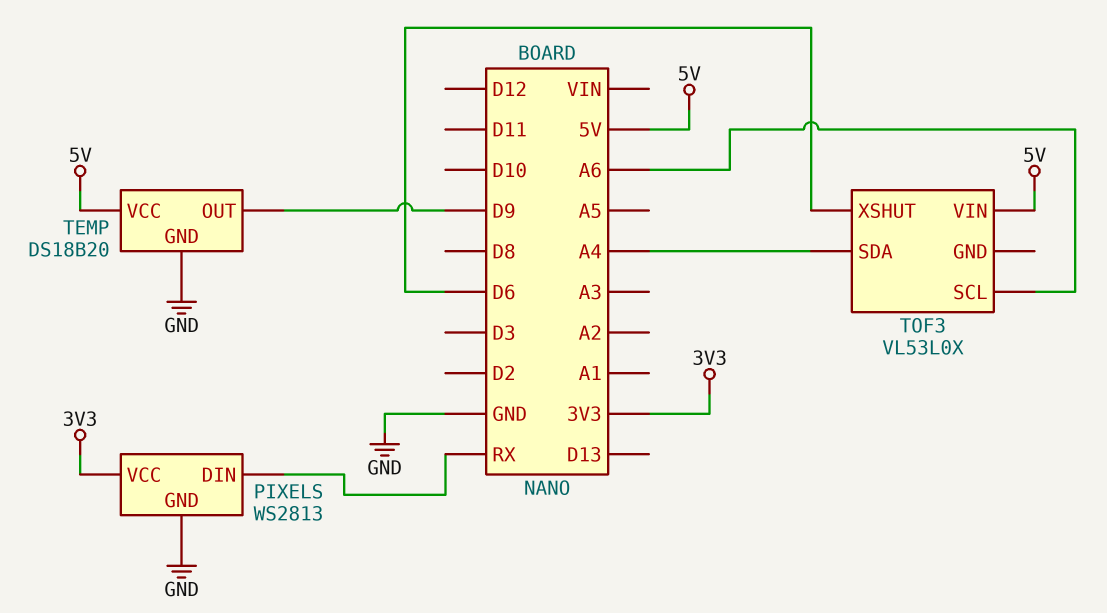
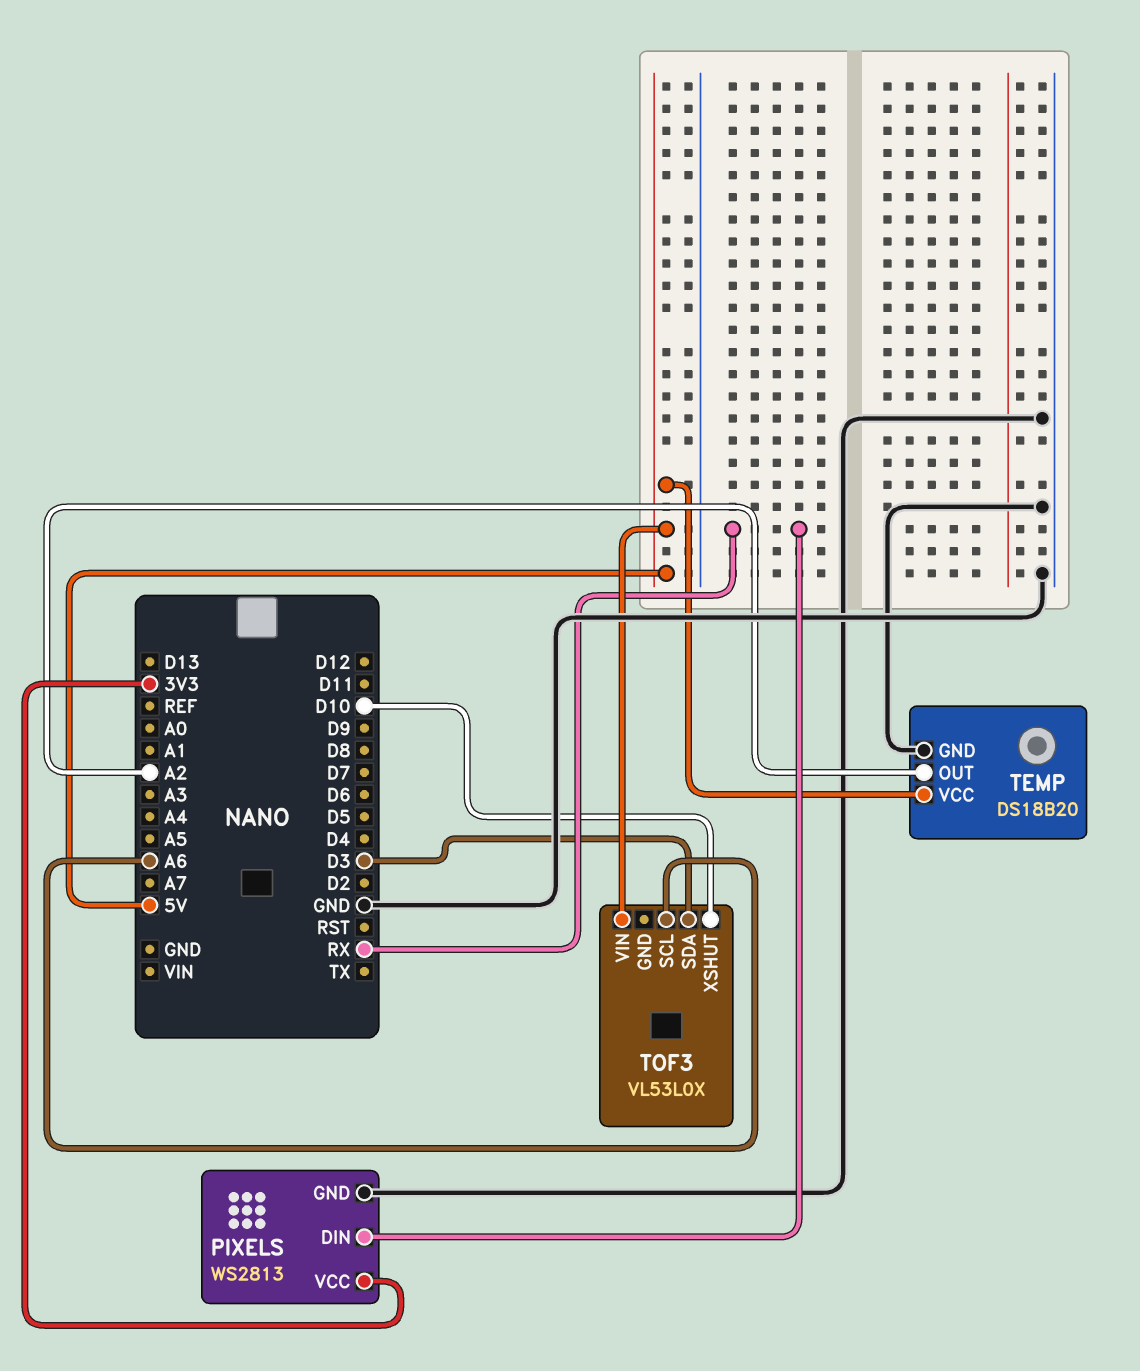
TEMP pin OUT: D9 -> A2
TOF3 pin SDA: A4 -> D3
TOF3 pin XSHUT: D6 -> D10

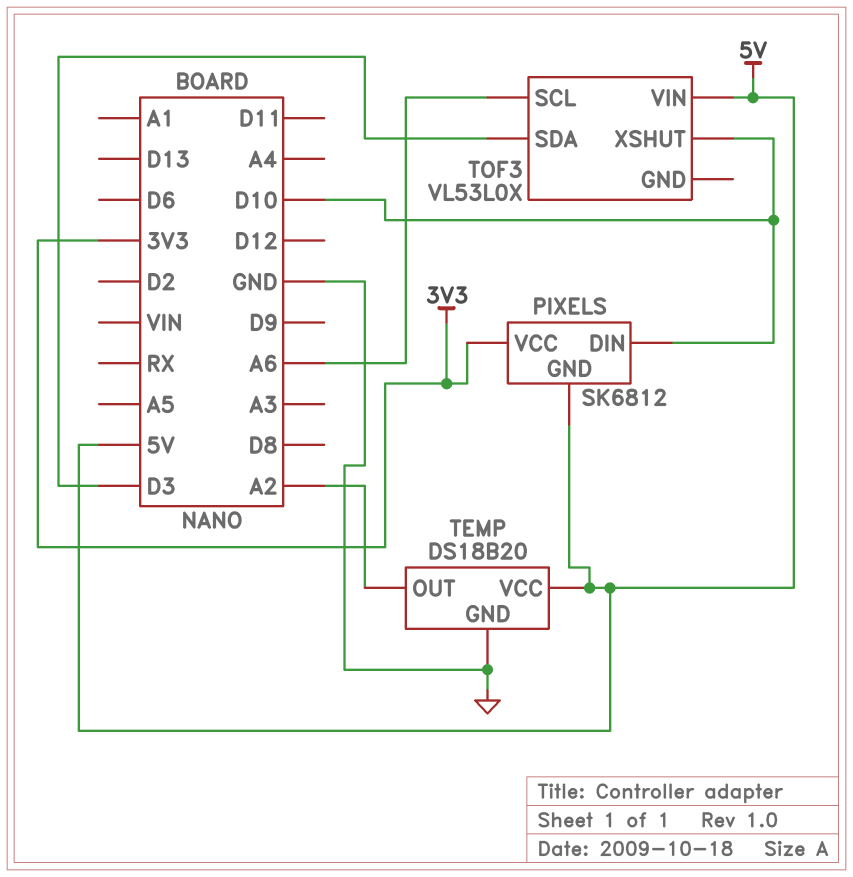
PIXELS: WS2813 -> SK6812
PIXELS pin DIN: RX -> D10
PIXELS pin GND: GND -> 5V

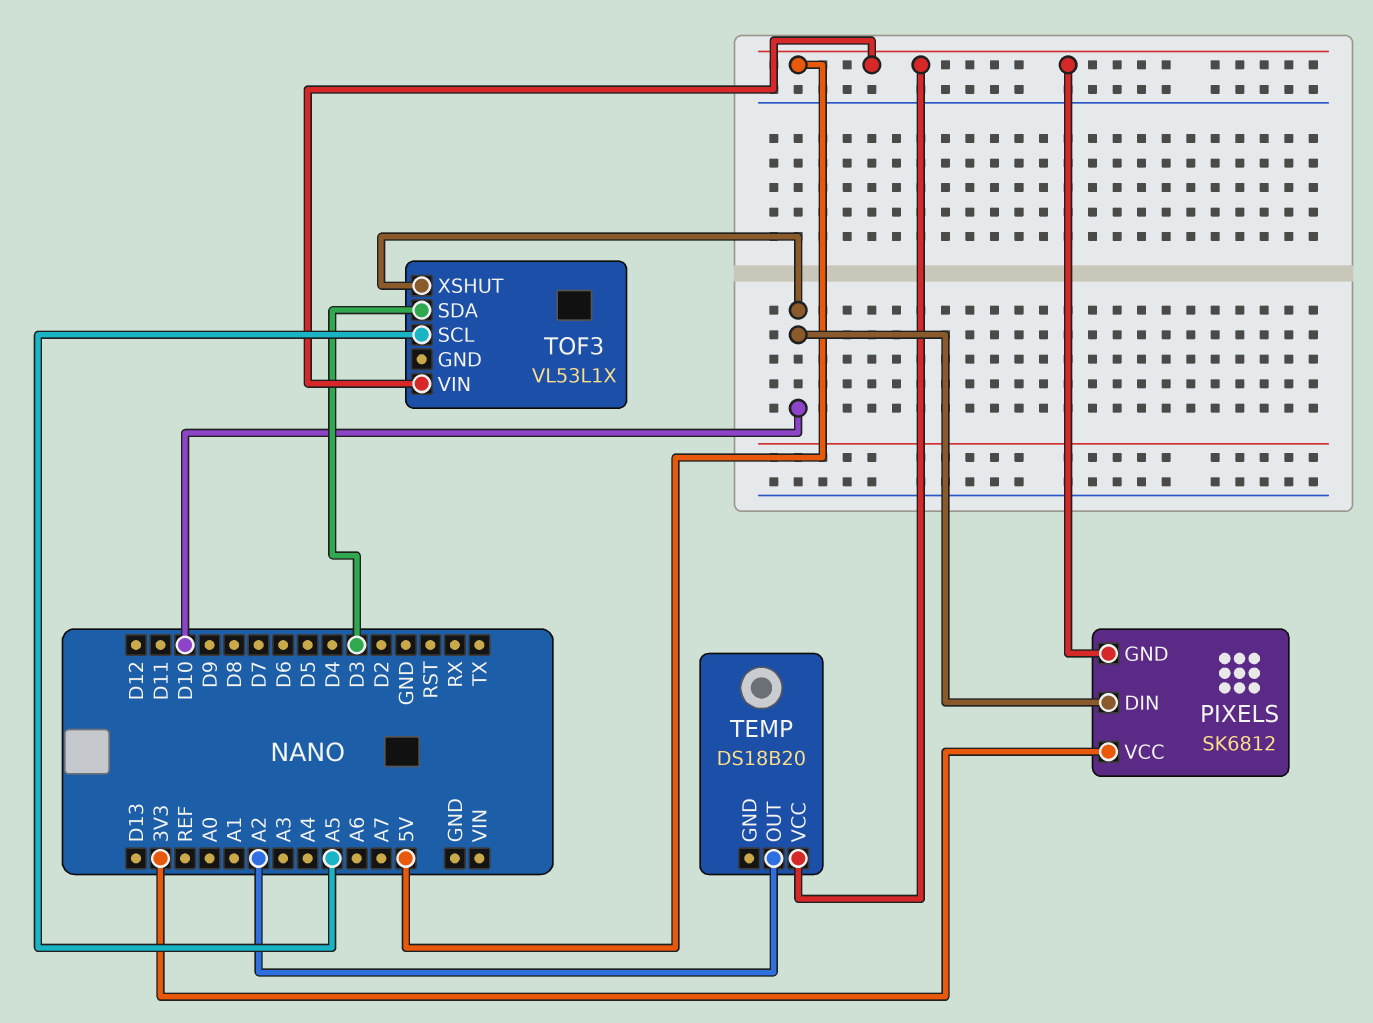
TEMP pin GND: GND -> none
TOF3: VL53L0X -> VL53L1X
TOF3 pin SCL: A6 -> A5

